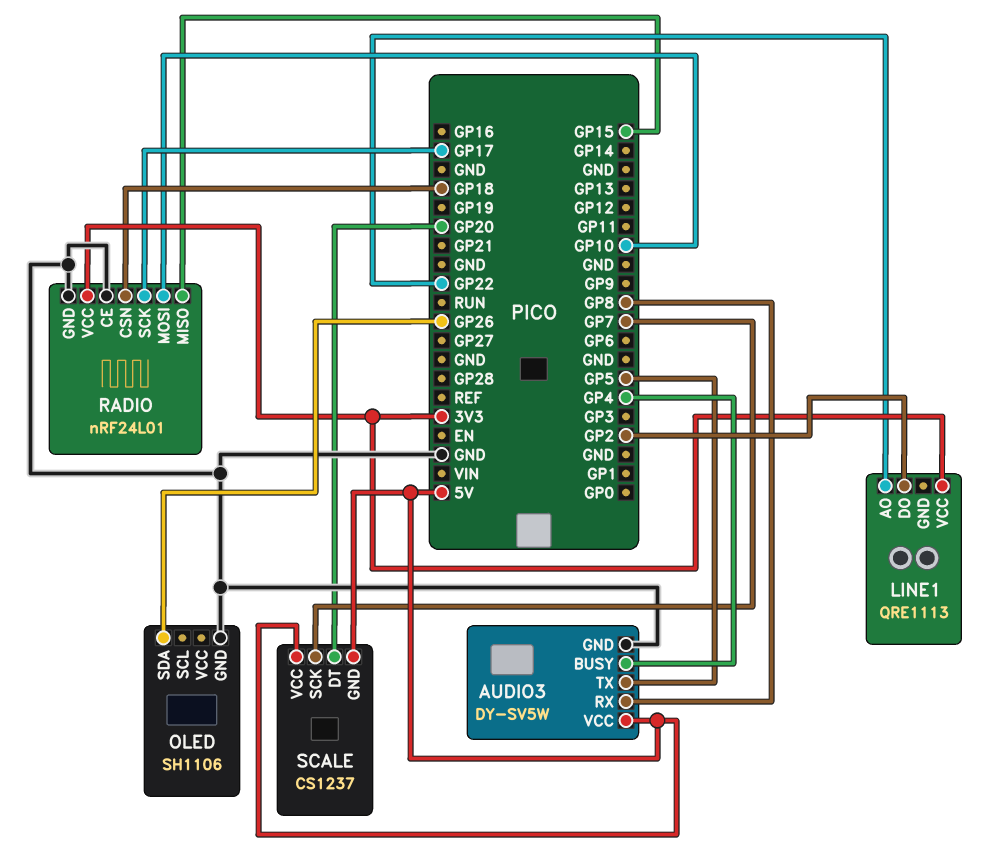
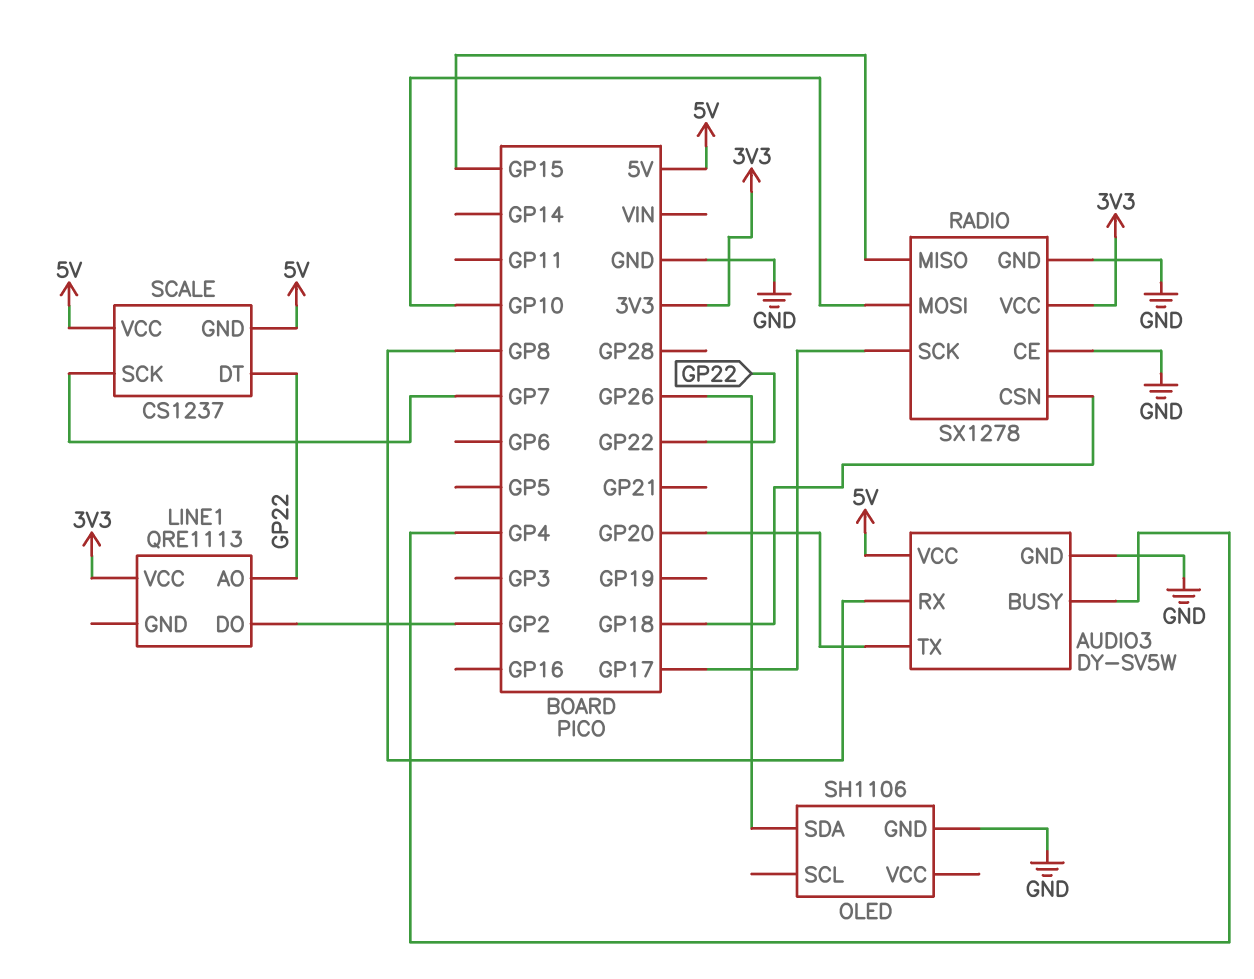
AUDIO3 pin TX: GP5 -> GP20
RADIO: nRF24L01 -> SX1278
SCALE pin DT: GP20 -> GP22

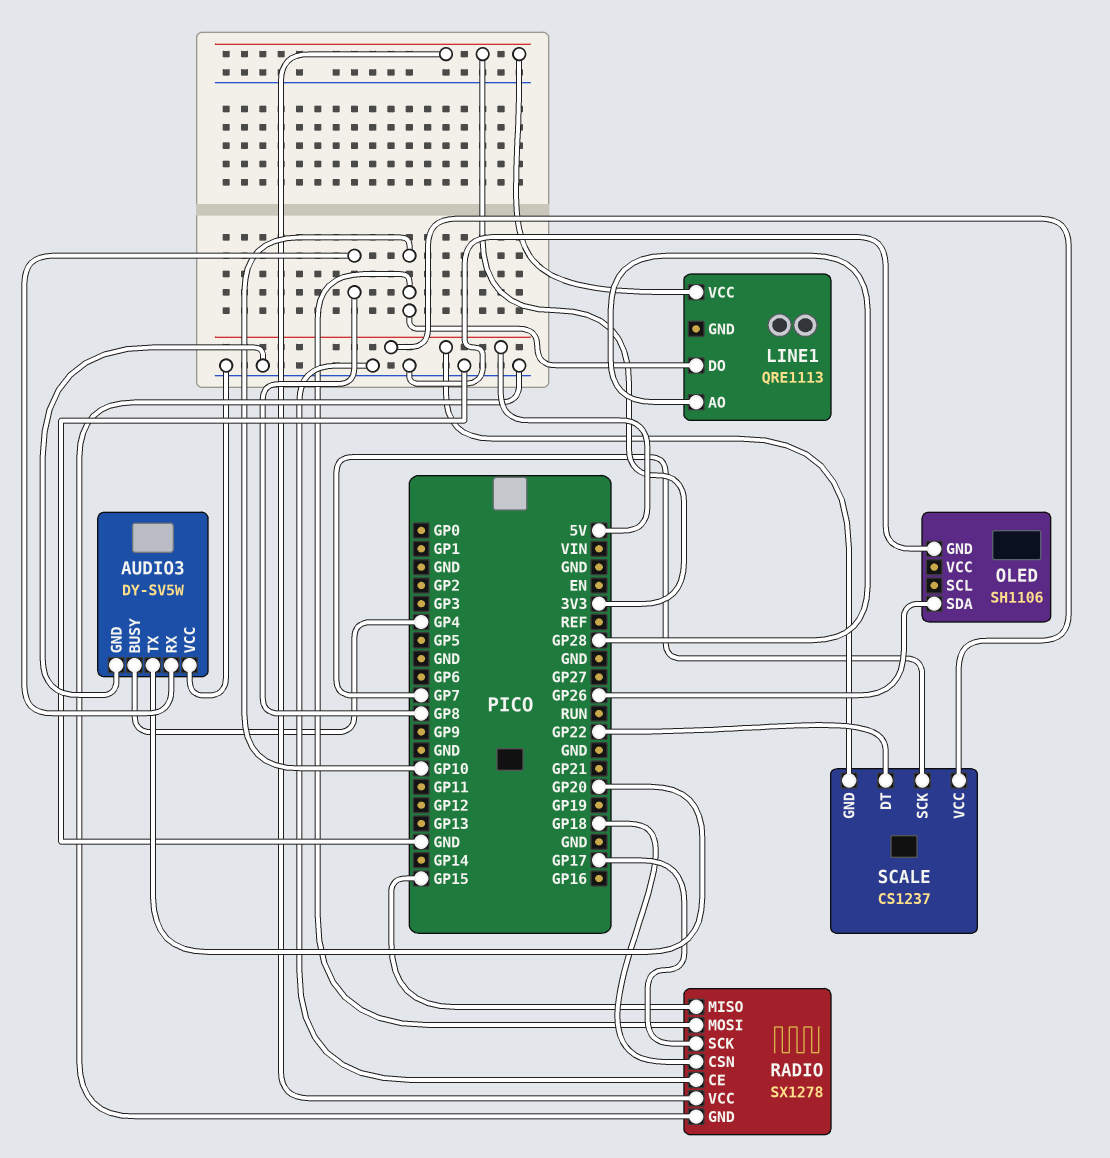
AUDIO3 pin VCC: 5V -> GND
LINE1 pin AO: GP22 -> GP28
LINE1 pin DO: GP2 -> GP10

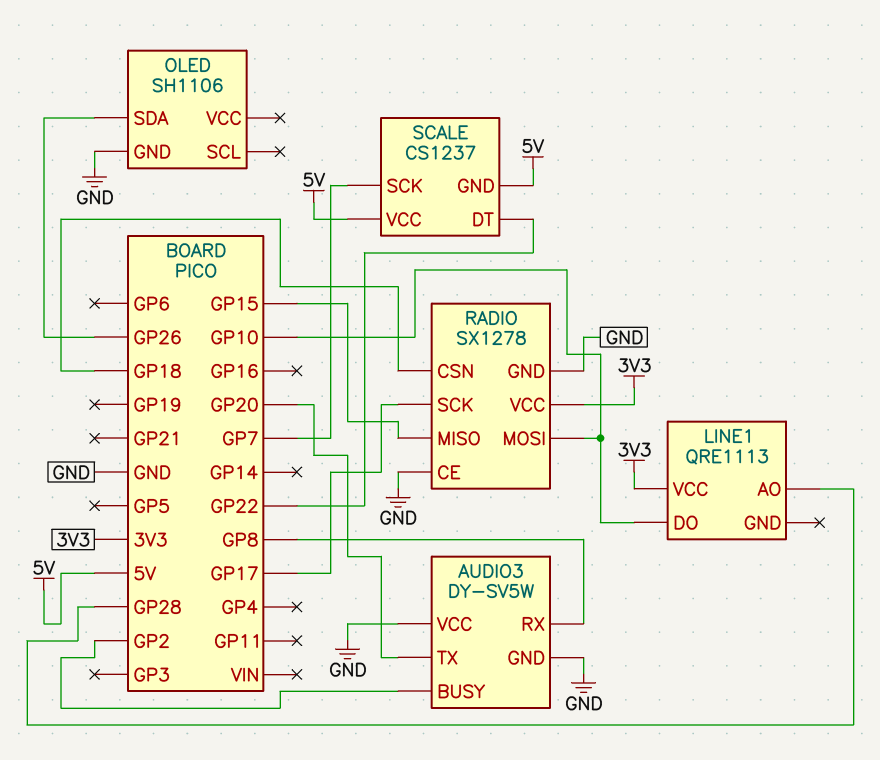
AUDIO3 pin BUSY: GP4 -> GP2

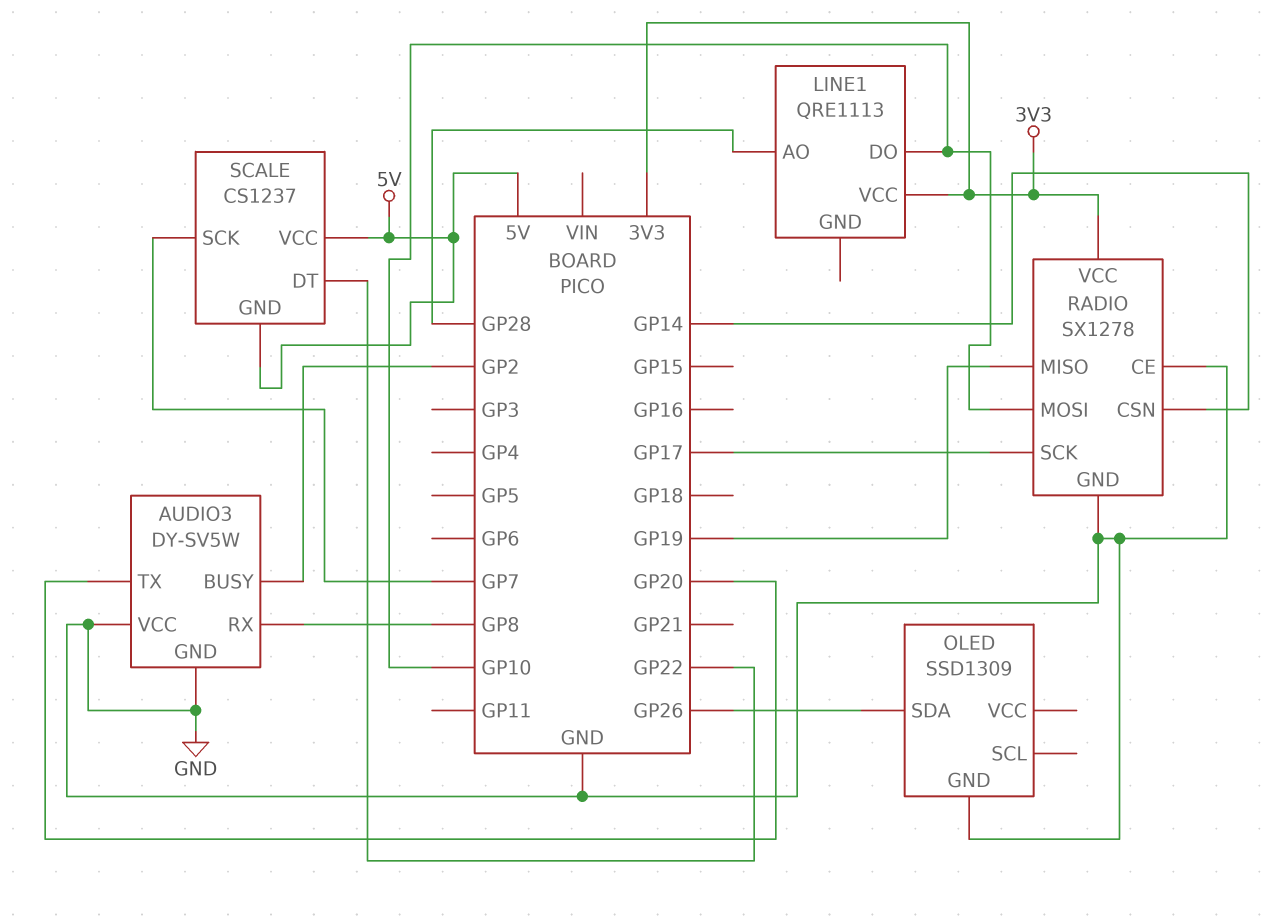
OLED: SH1106 -> SSD1309
RADIO pin CSN: GP18 -> GP14
RADIO pin MISO: GP15 -> GP19

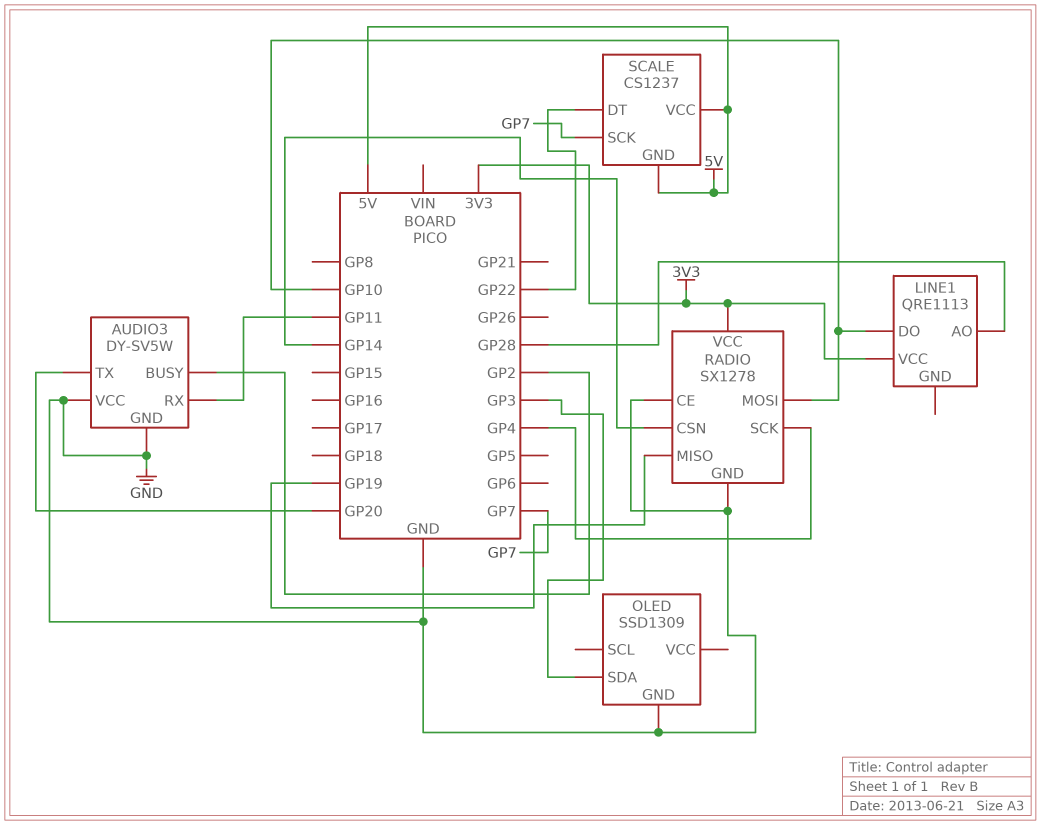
AUDIO3 pin RX: GP8 -> GP11
OLED pin SDA: GP26 -> GP3
RADIO pin SCK: GP17 -> GP4

